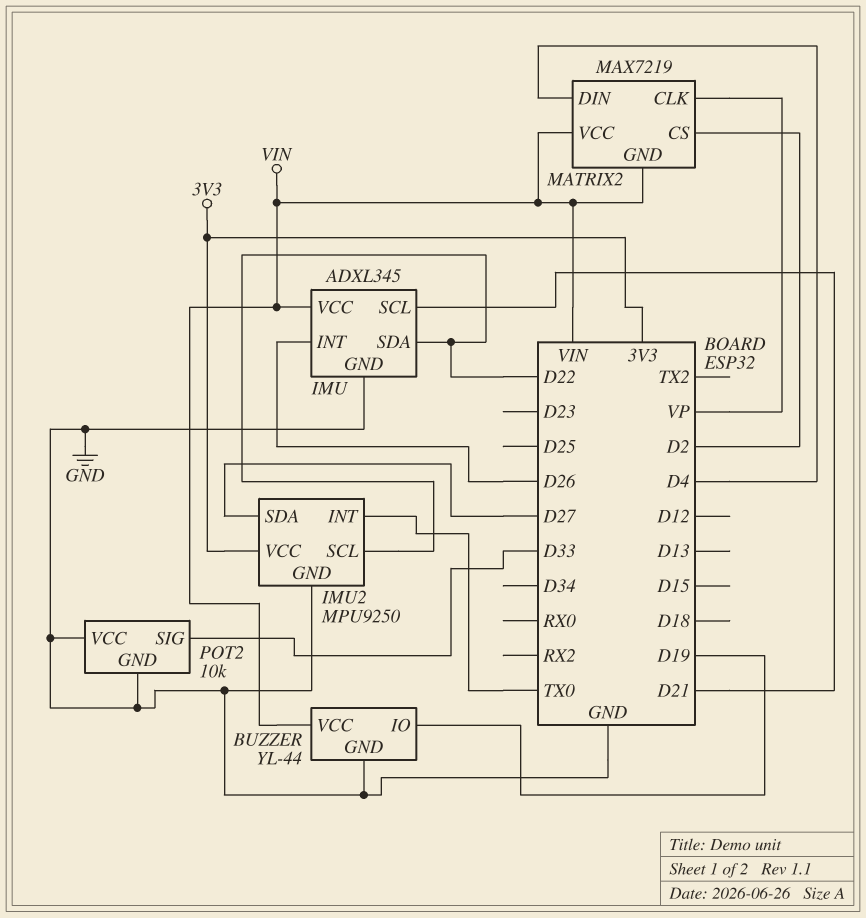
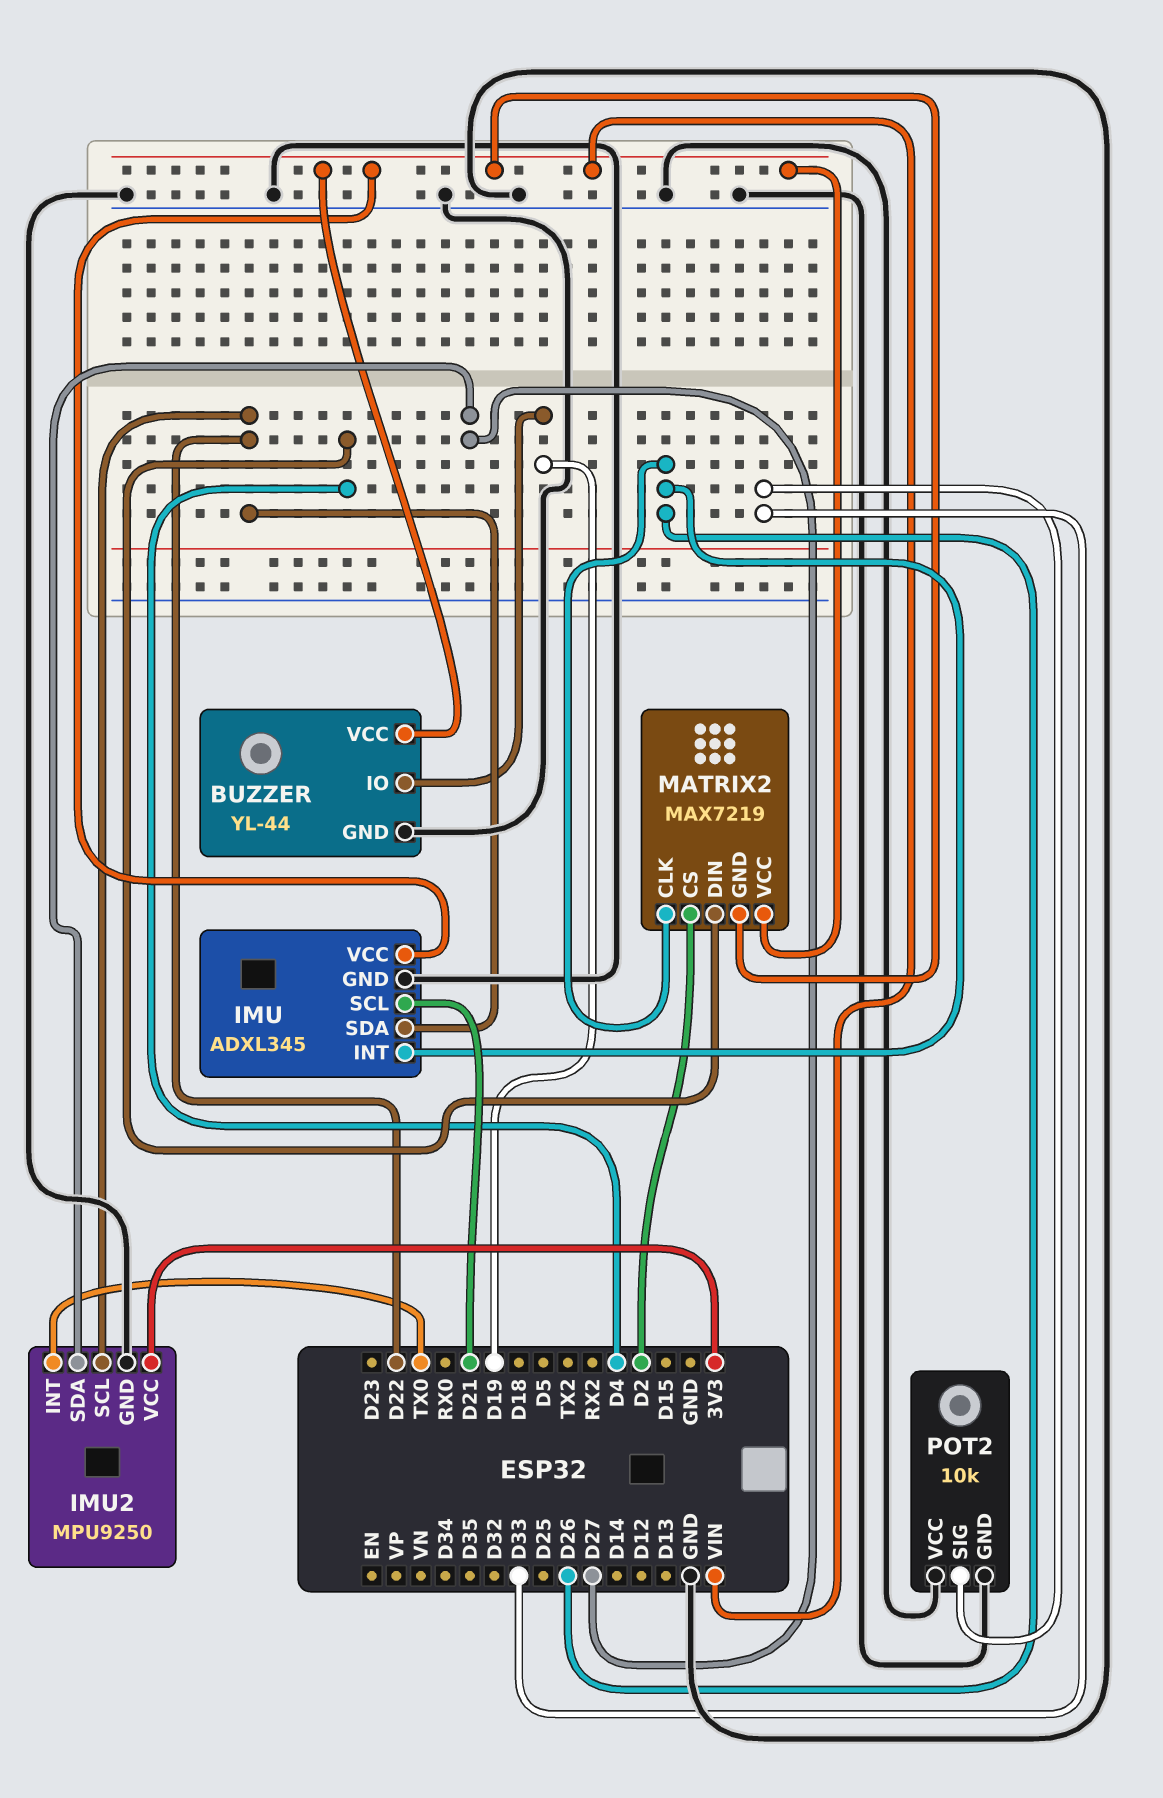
MATRIX2 pin CLK: VP -> D26

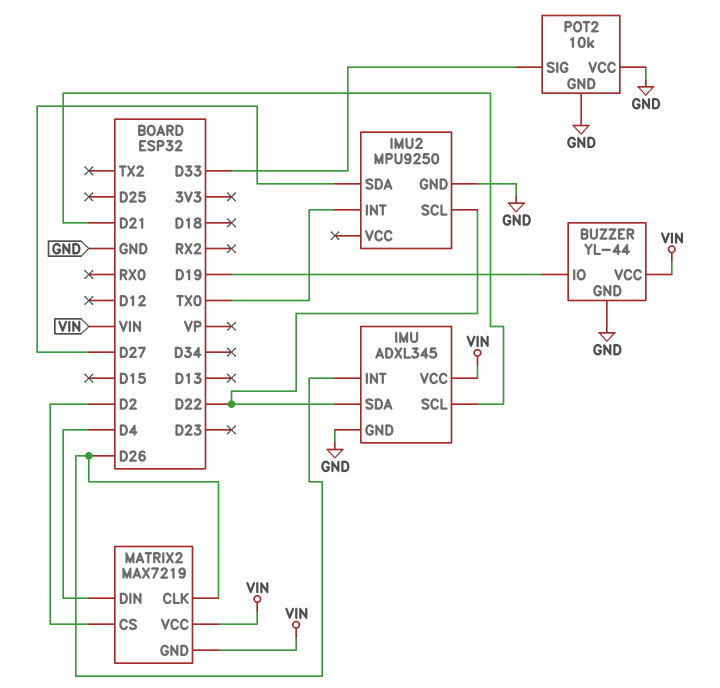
IMU2 pin VCC: 3V3 -> none

